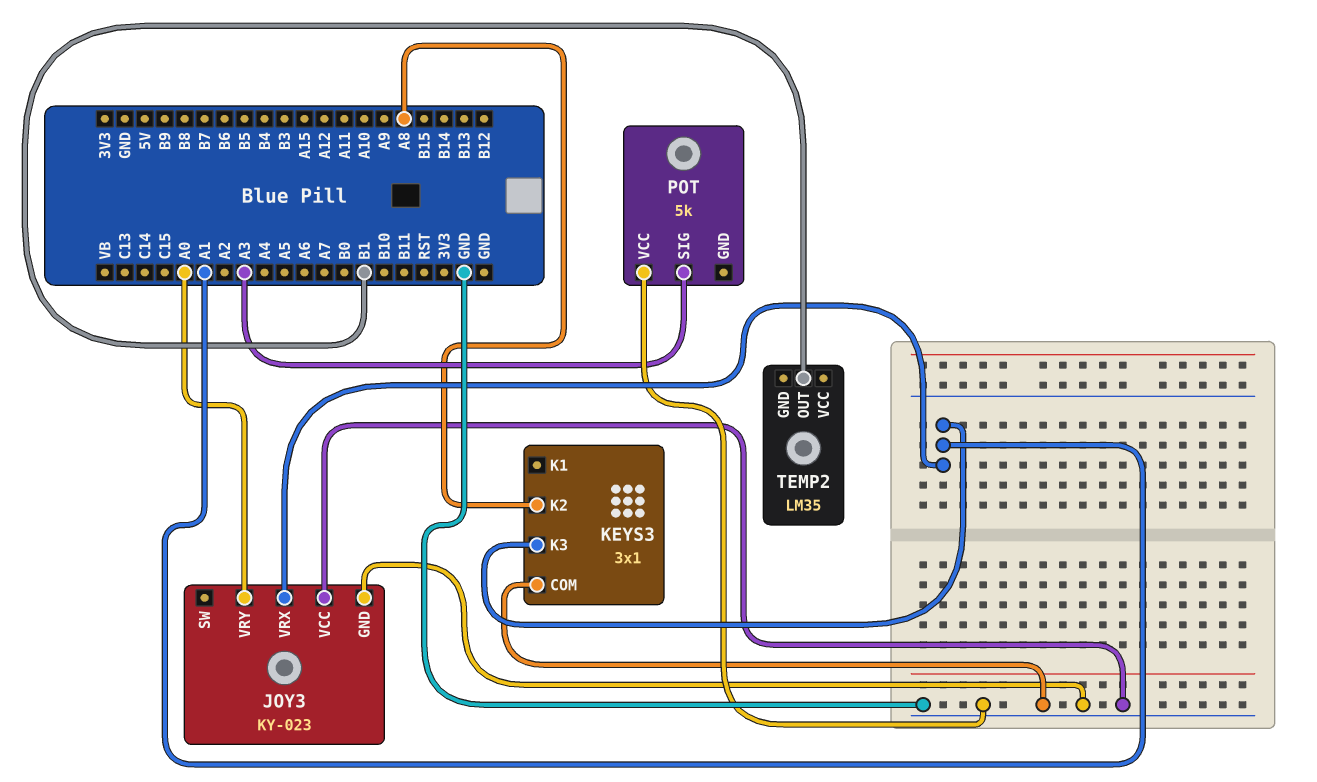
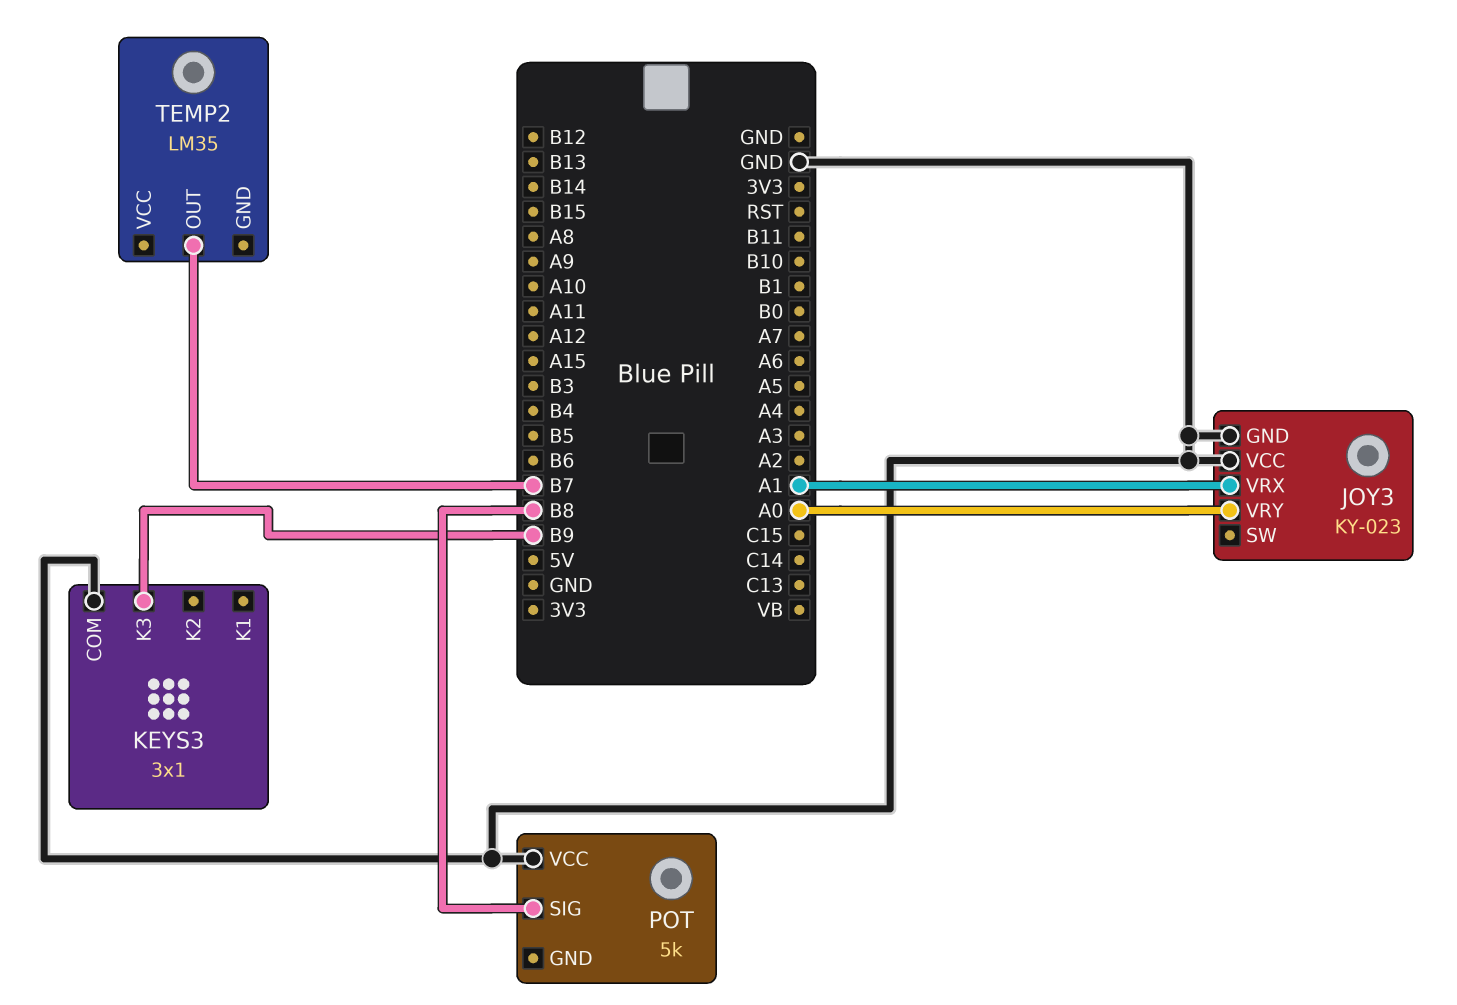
KEYS3 pin K2: A8 -> none
KEYS3 pin K3: A1 -> B9
POT pin SIG: A3 -> B8
TEMP2 pin OUT: B1 -> B7

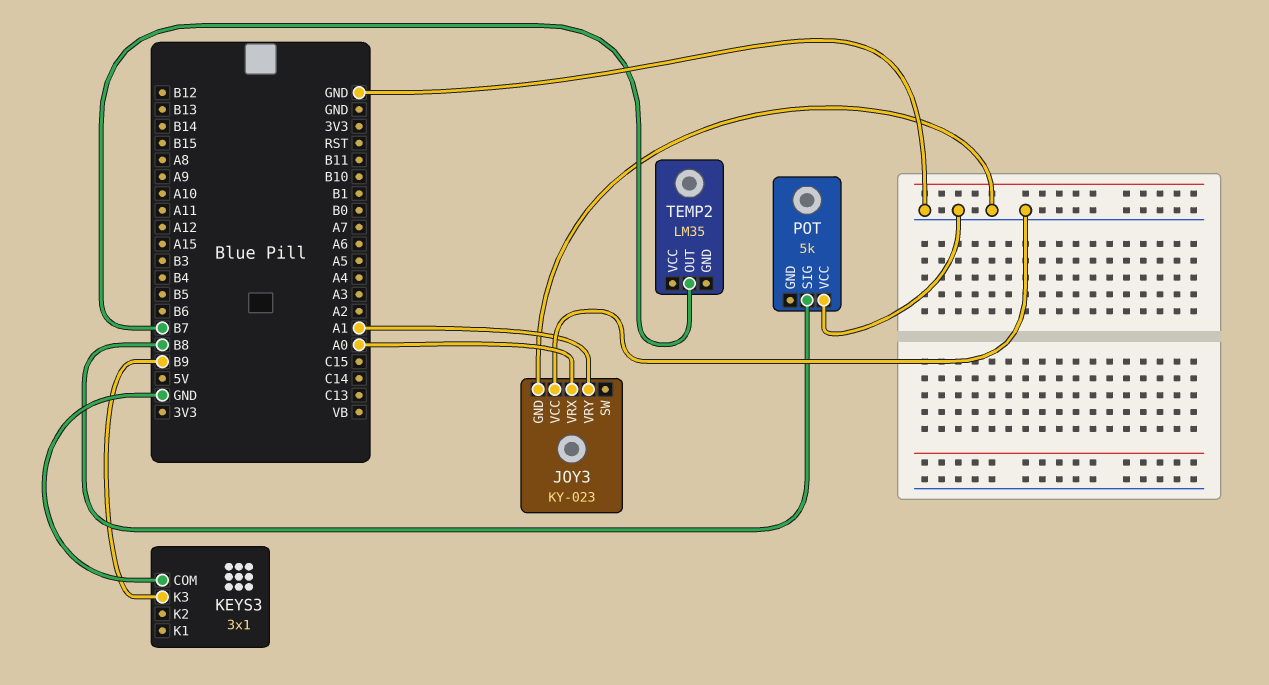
JOY3 pin VRX: A1 -> A0
JOY3 pin VRY: A0 -> A1

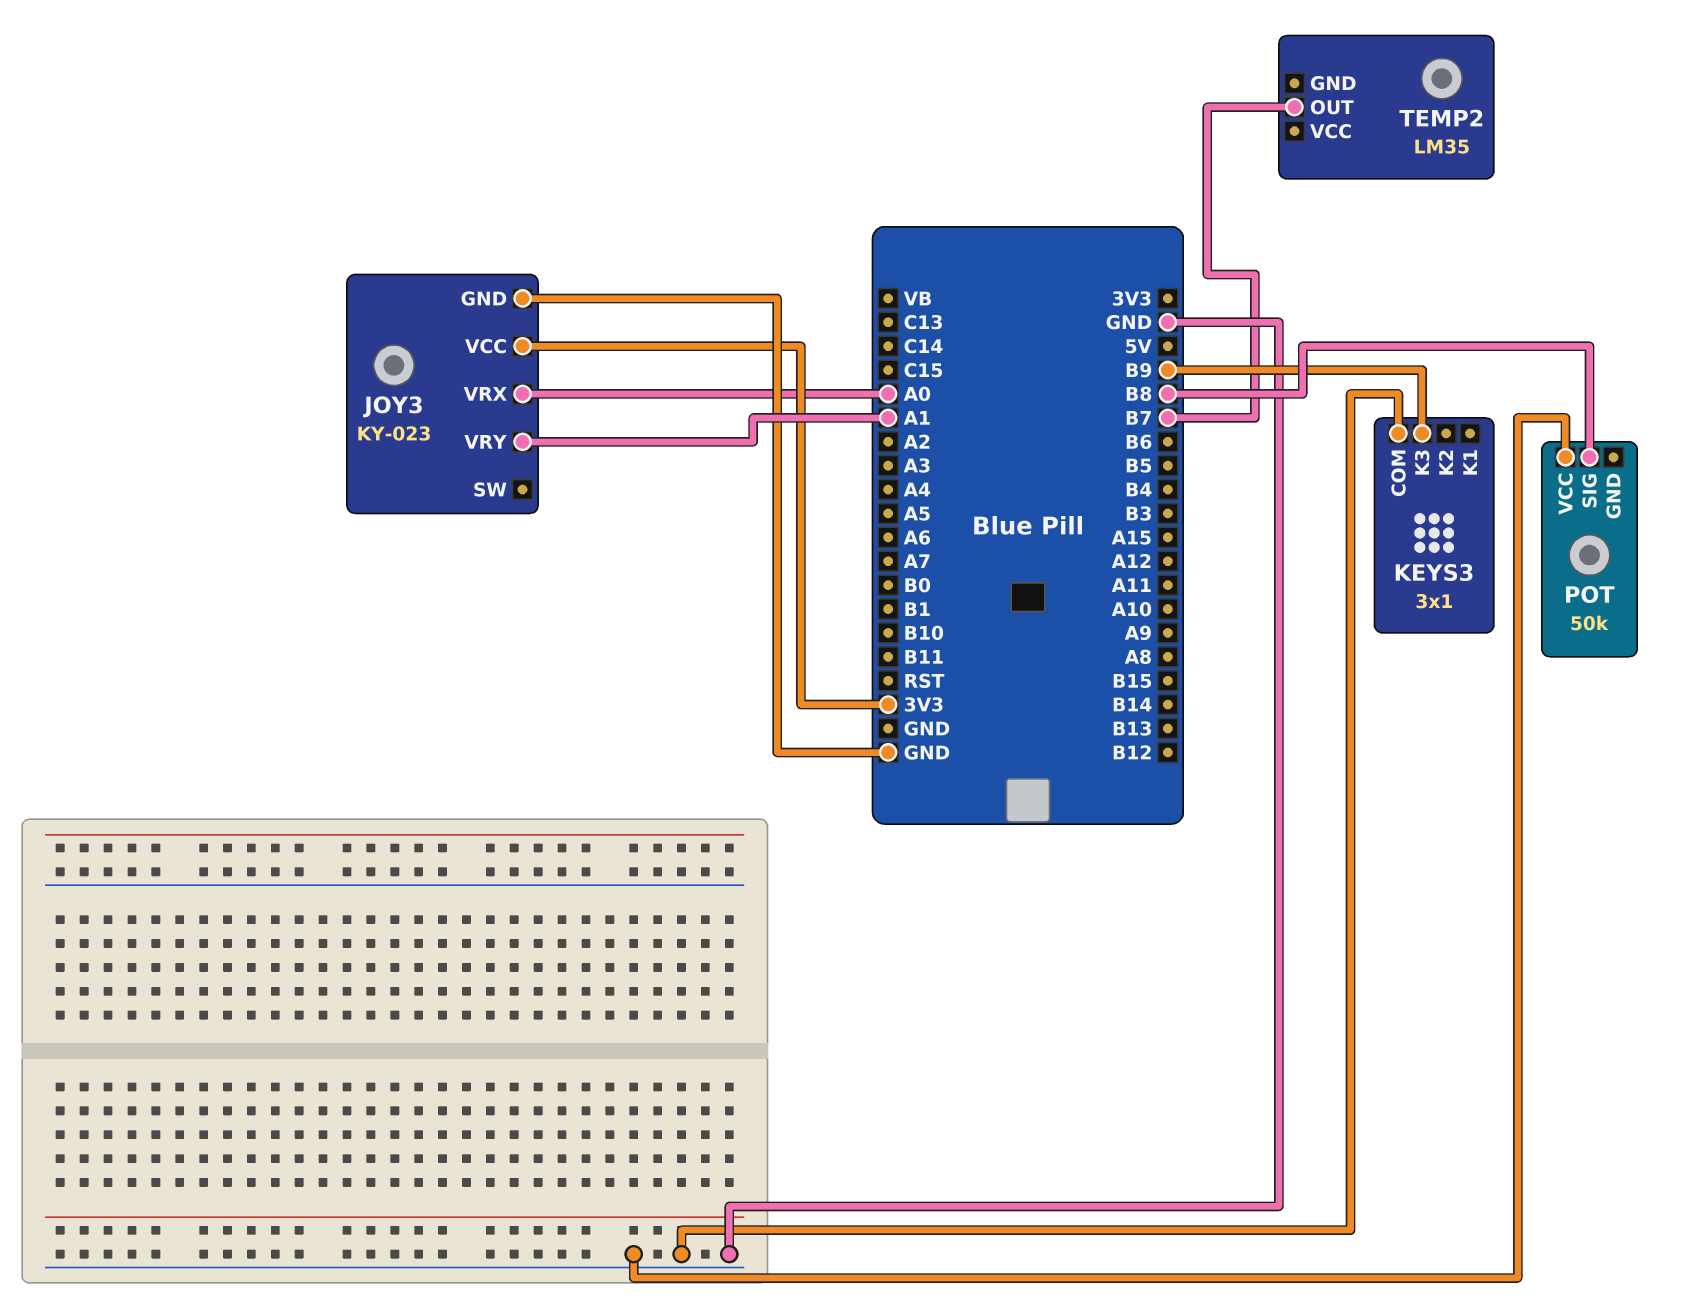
JOY3 pin VCC: GND -> 3V3
POT: 5k -> 50k

